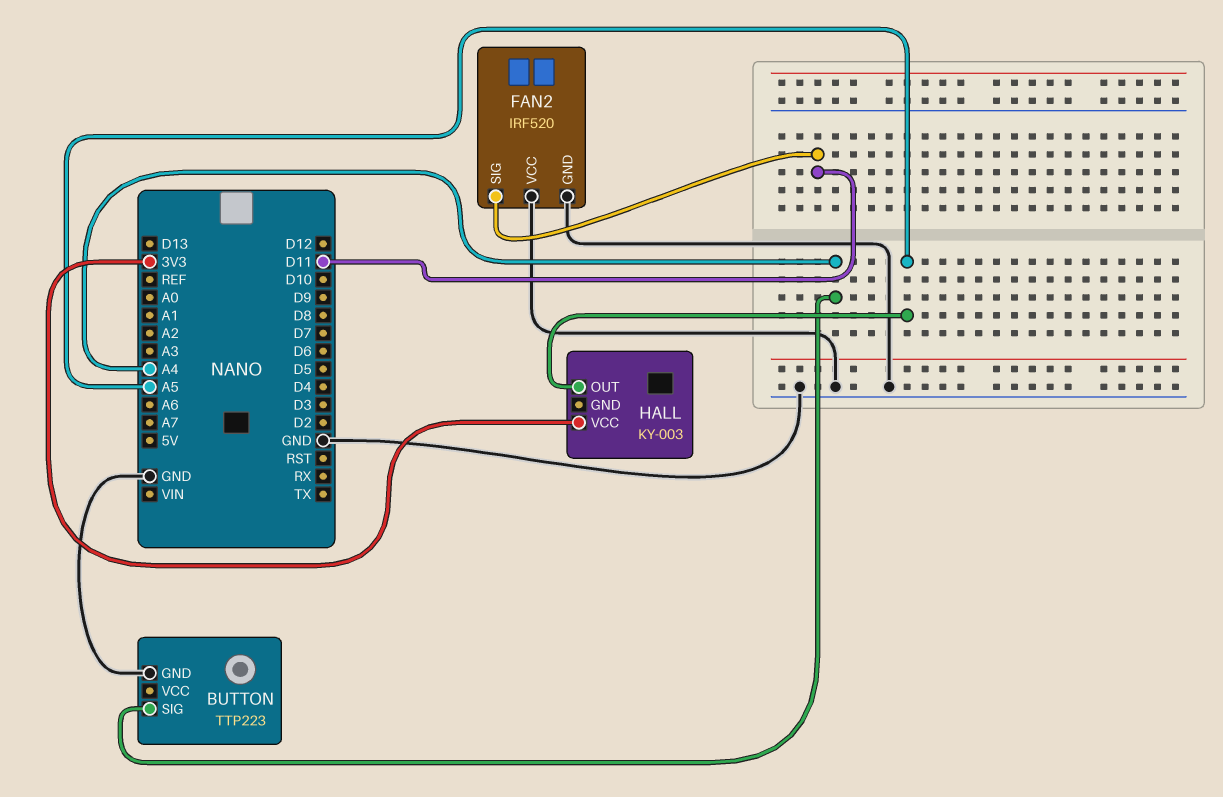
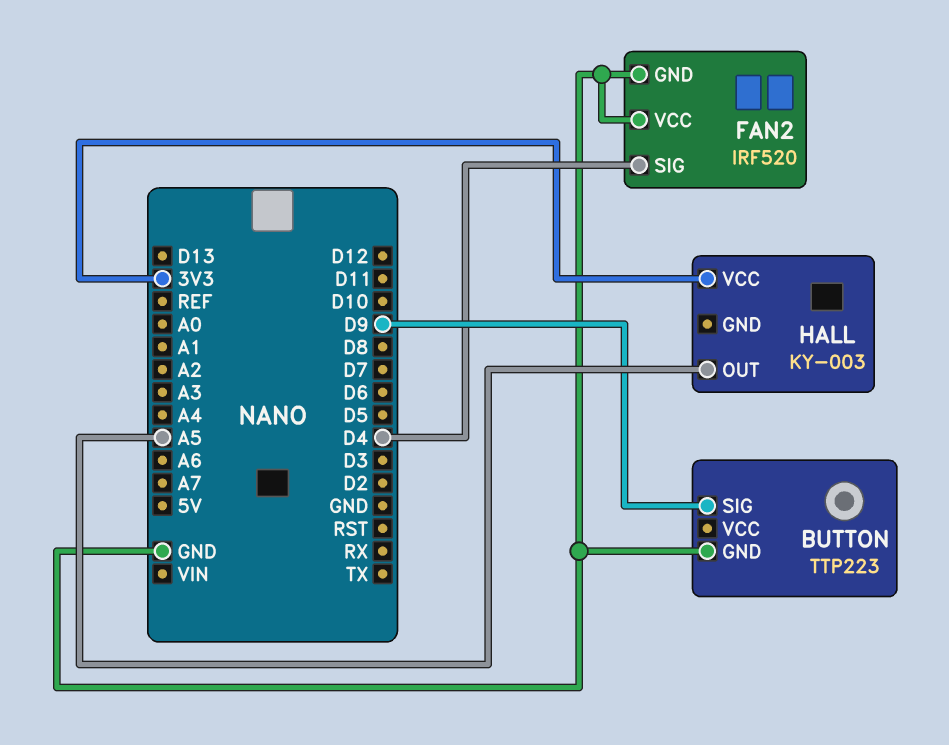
BUTTON pin SIG: A4 -> D9
FAN2 pin SIG: D11 -> D4

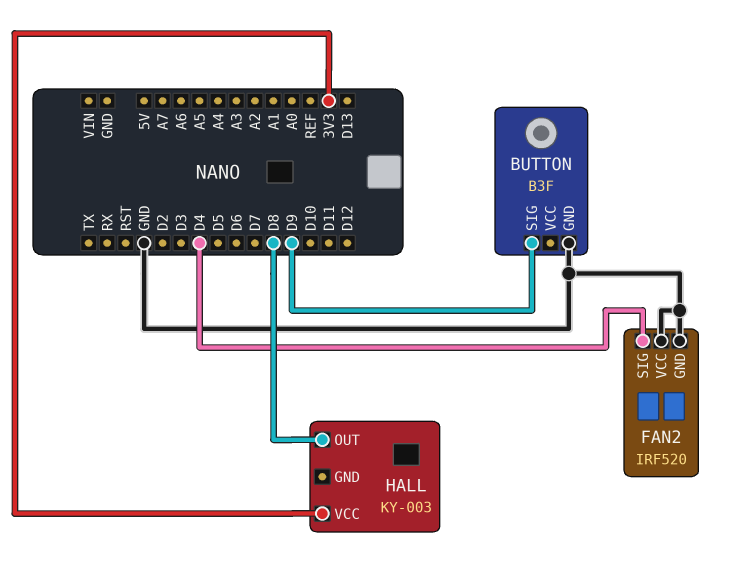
BUTTON: TTP223 -> B3F
HALL pin OUT: A5 -> D8

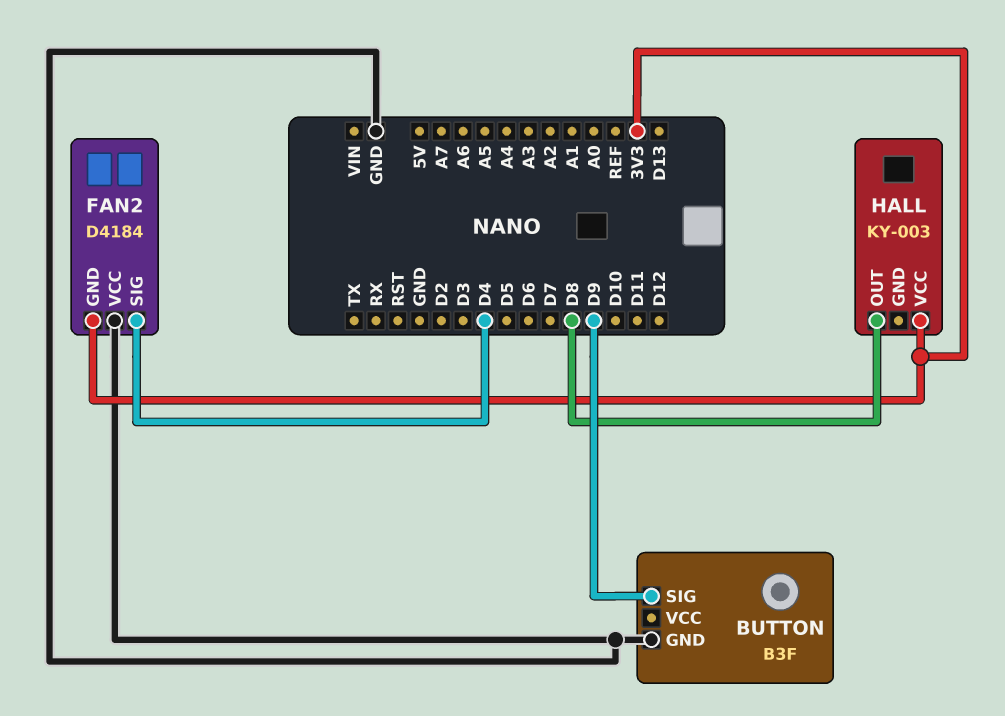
FAN2: IRF520 -> D4184
FAN2 pin GND: GND -> 3V3

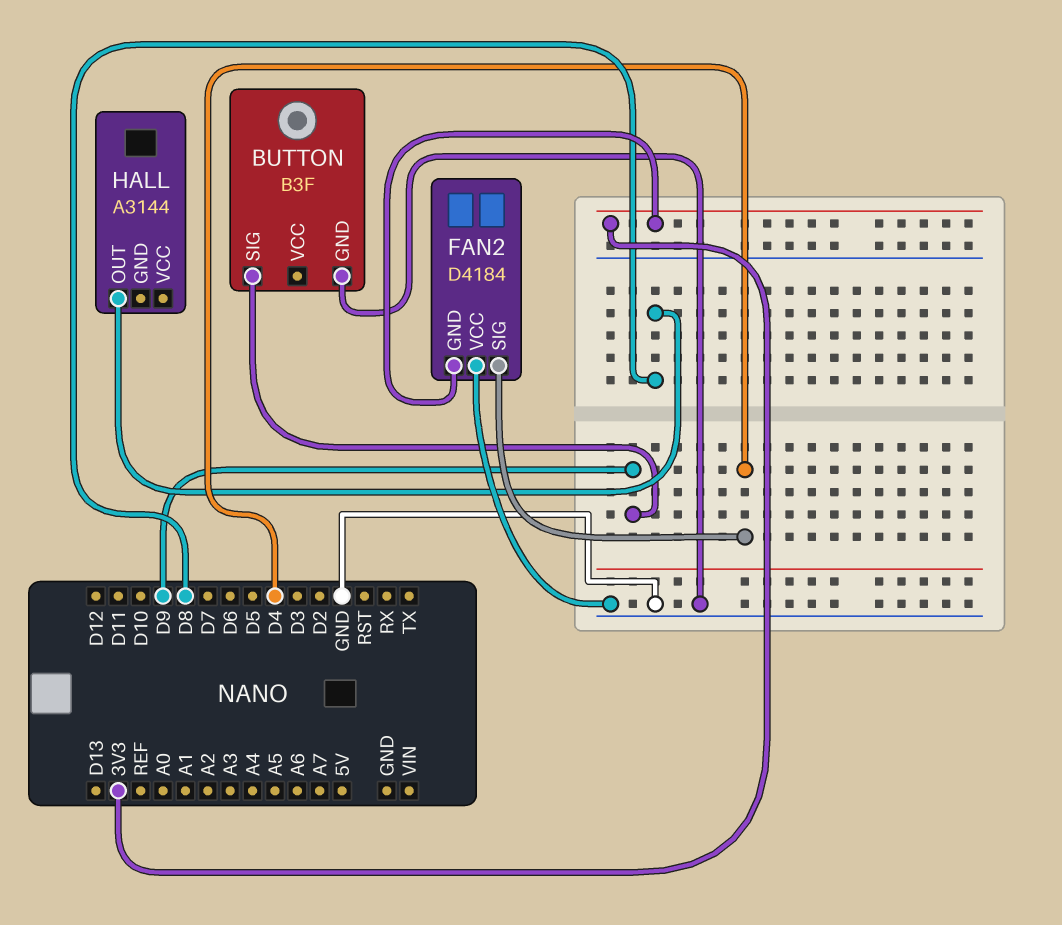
HALL: KY-003 -> A3144
HALL pin VCC: 3V3 -> none

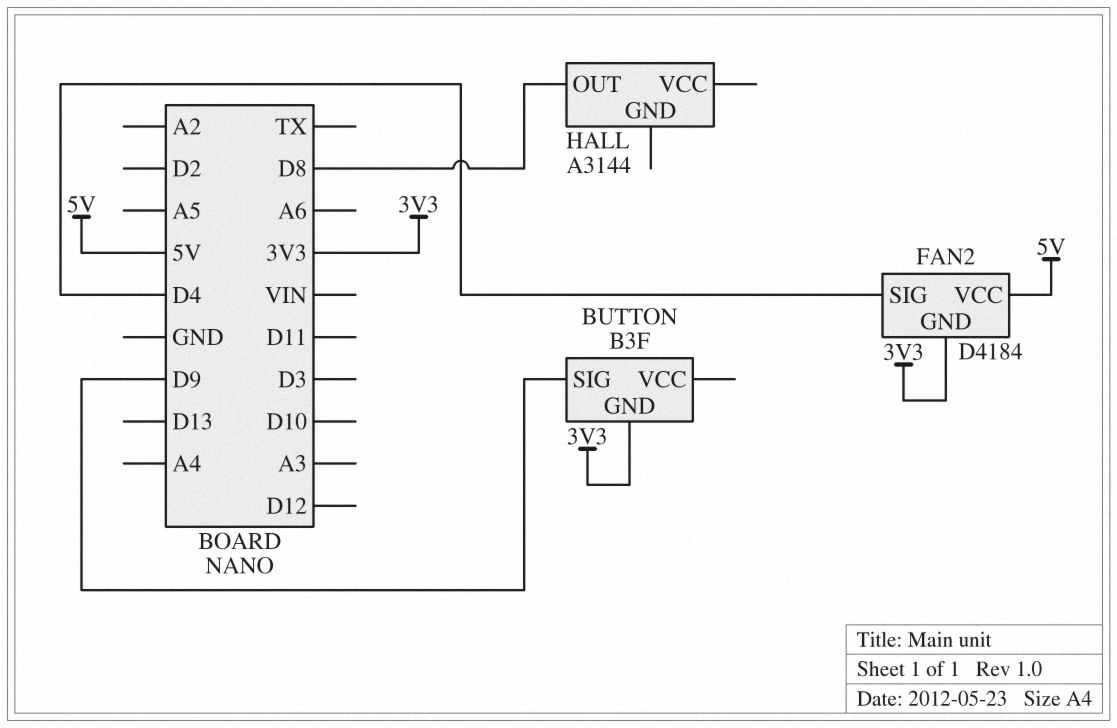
BUTTON pin GND: GND -> 3V3
FAN2 pin VCC: GND -> 5V

